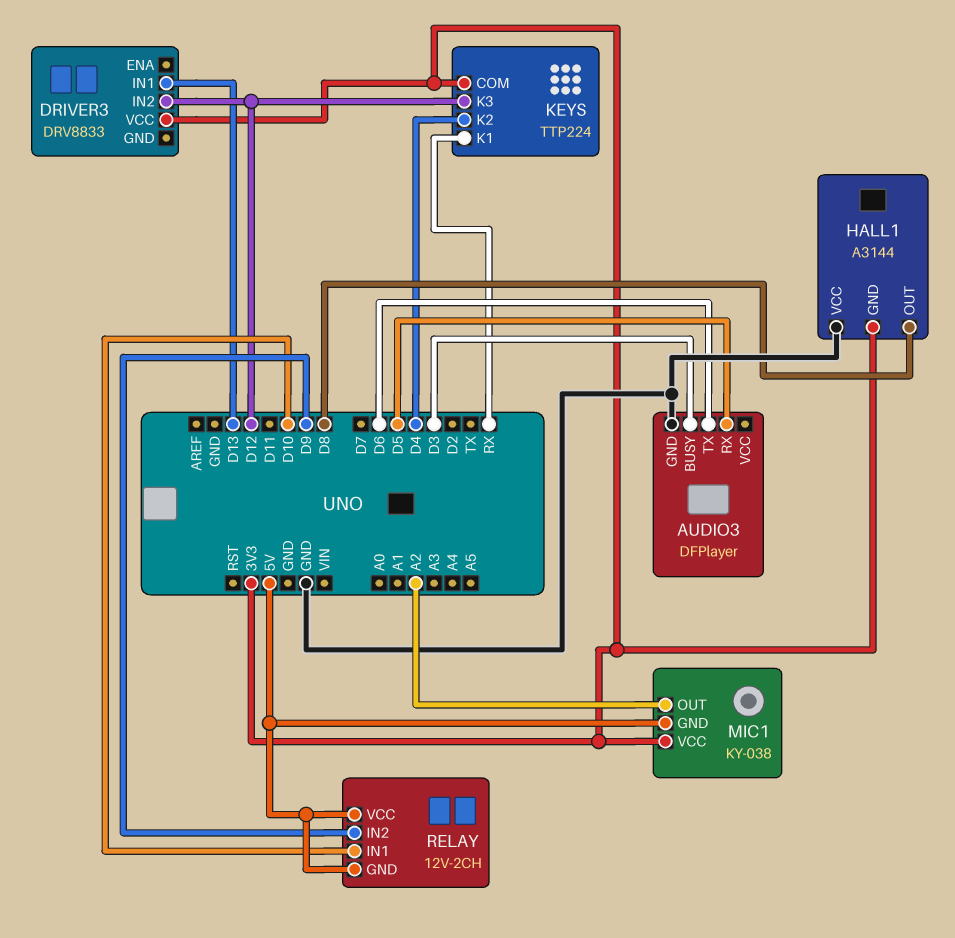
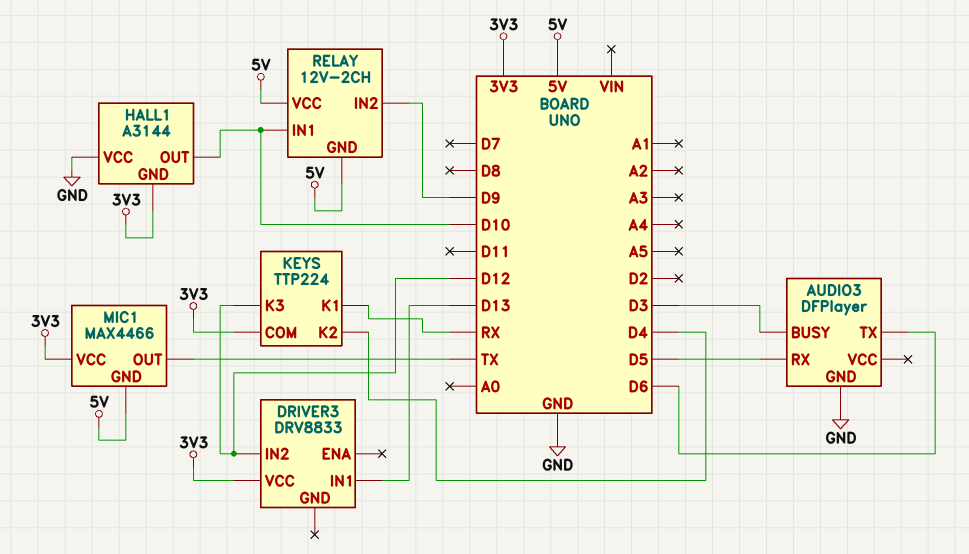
HALL1 pin OUT: D8 -> D10
MIC1: KY-038 -> MAX4466
MIC1 pin OUT: A2 -> TX

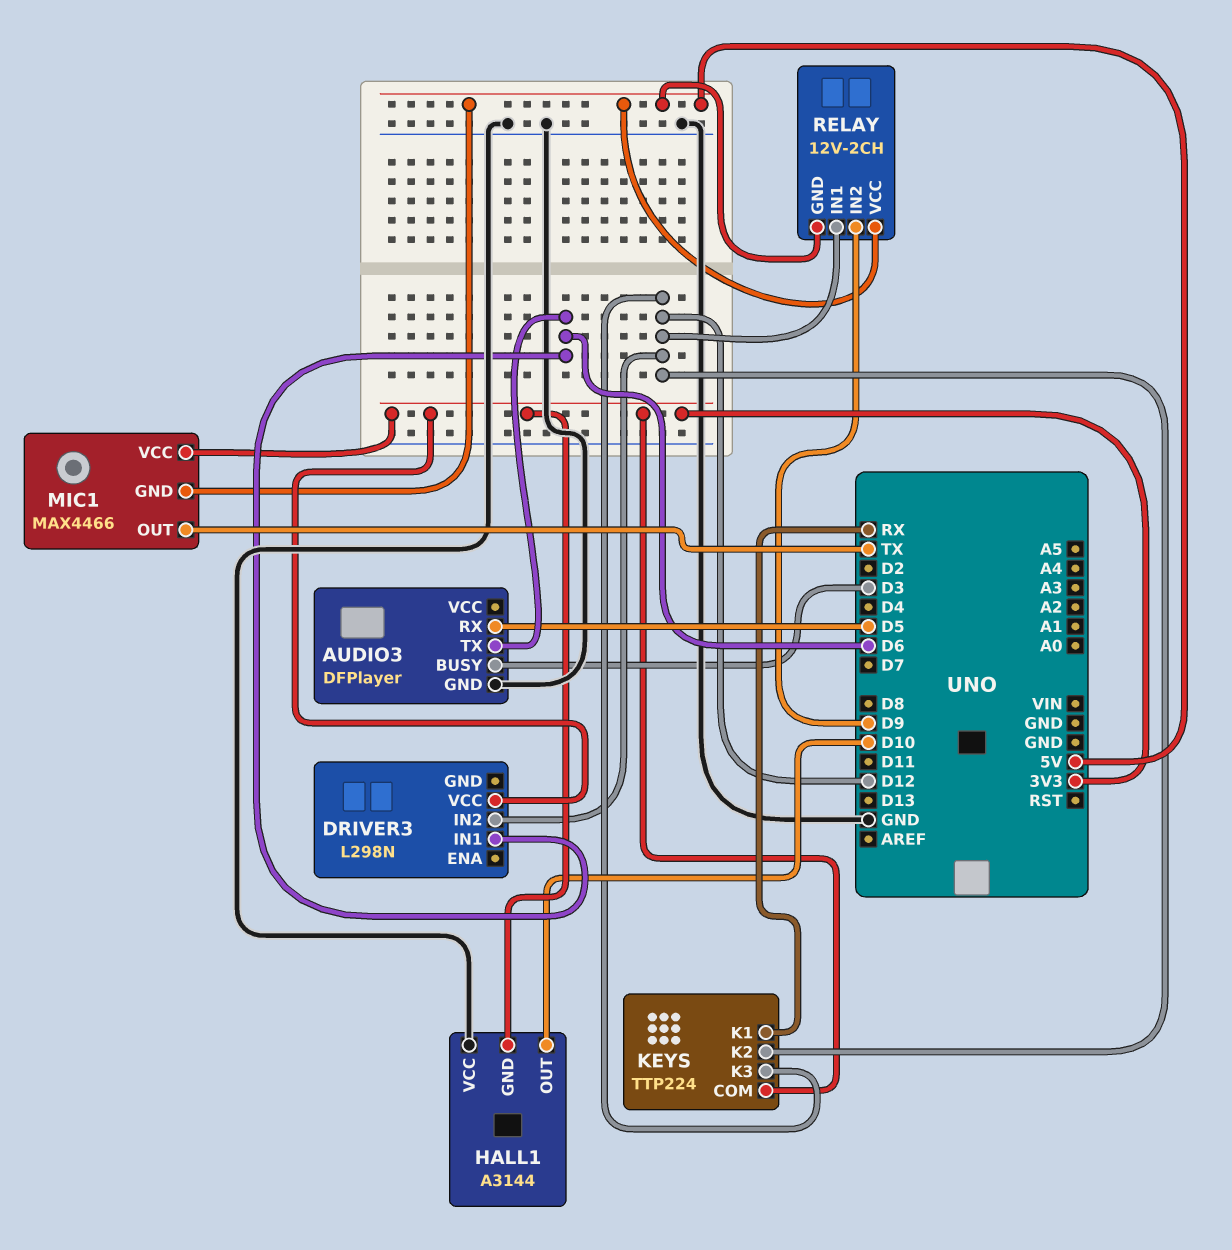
DRIVER3: DRV8833 -> L298N
DRIVER3 pin IN1: D13 -> D6
KEYS pin K2: D4 -> D12
RELAY pin IN1: D10 -> D12

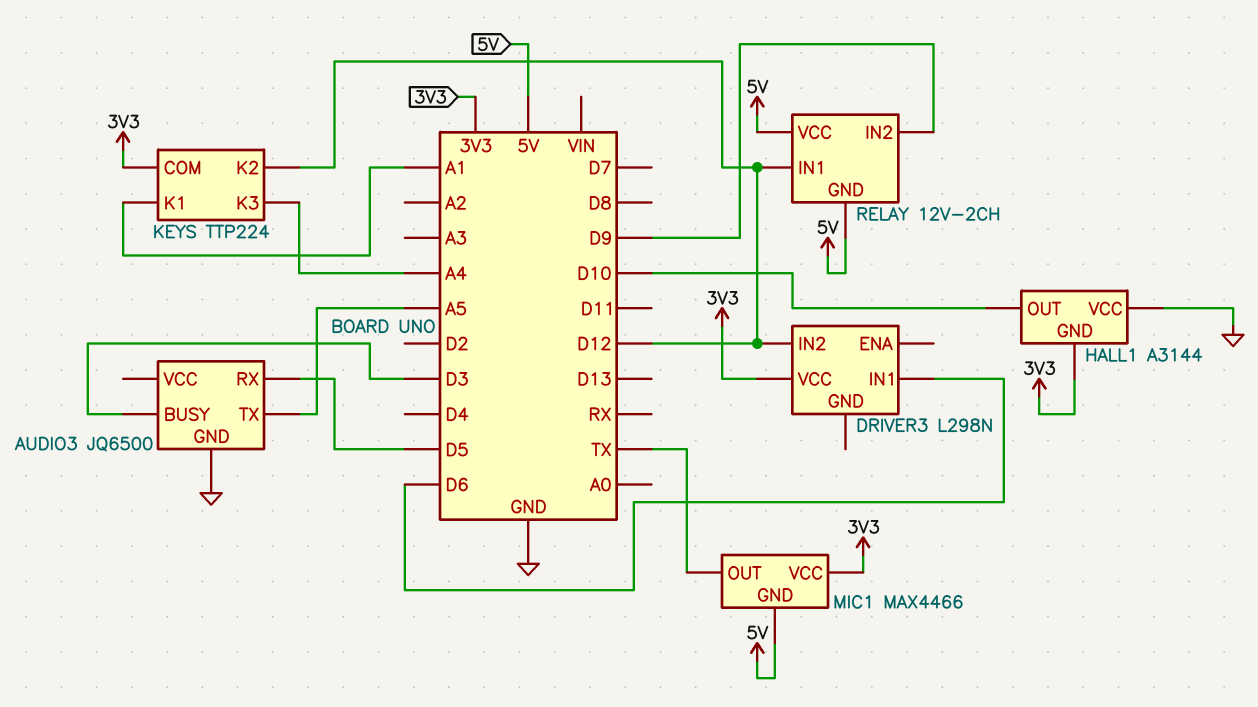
AUDIO3: DFPlayer -> JQ6500
AUDIO3 pin TX: D6 -> A5
KEYS pin K1: RX -> A1
KEYS pin K3: D12 -> A4

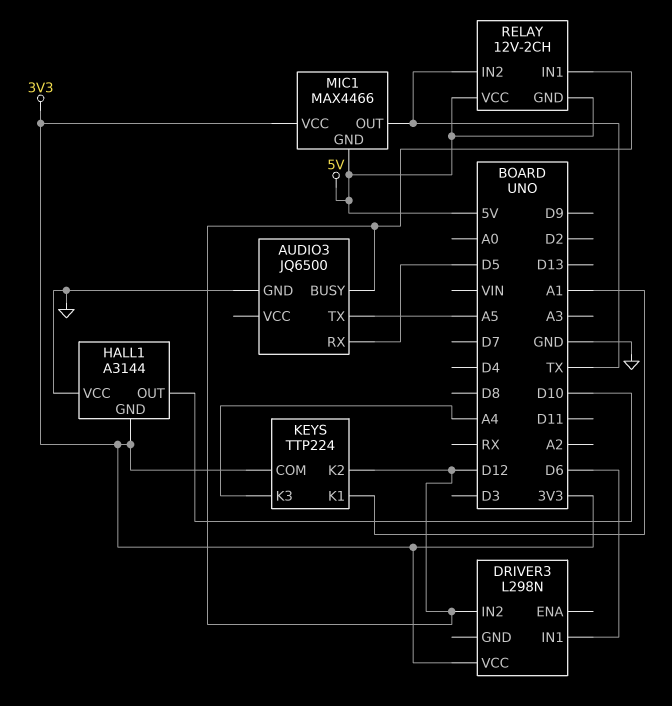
AUDIO3 pin BUSY: D3 -> D12
RELAY pin IN2: D9 -> TX

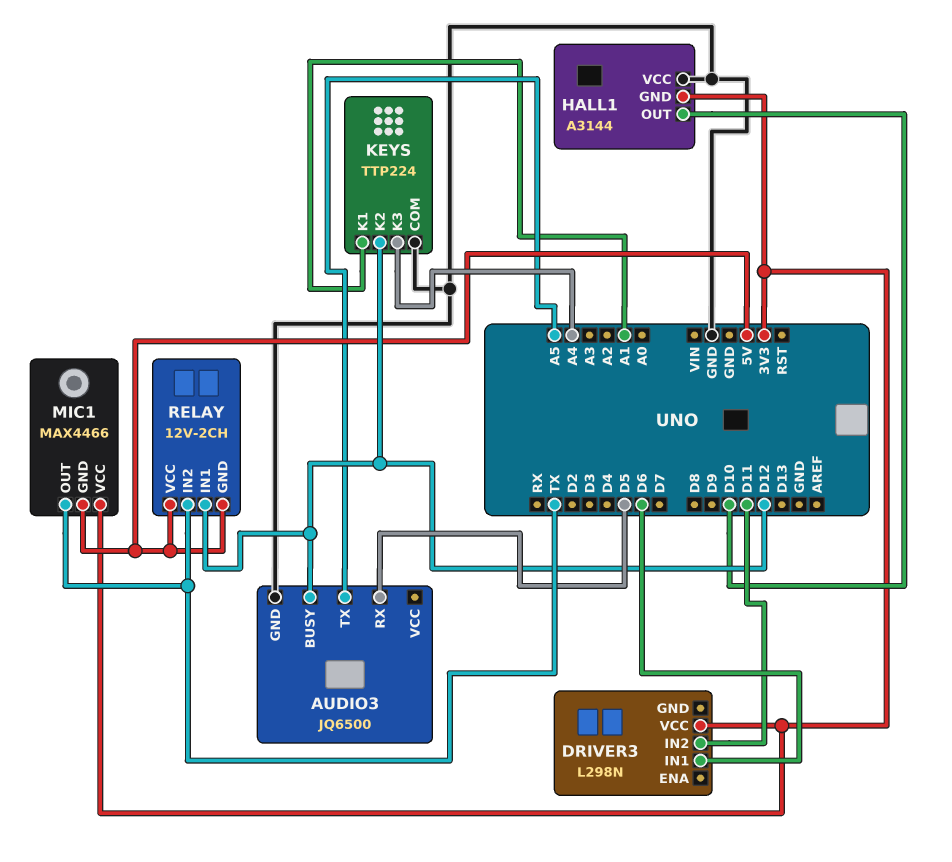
DRIVER3 pin IN2: D12 -> D11
KEYS pin COM: 3V3 -> GND

